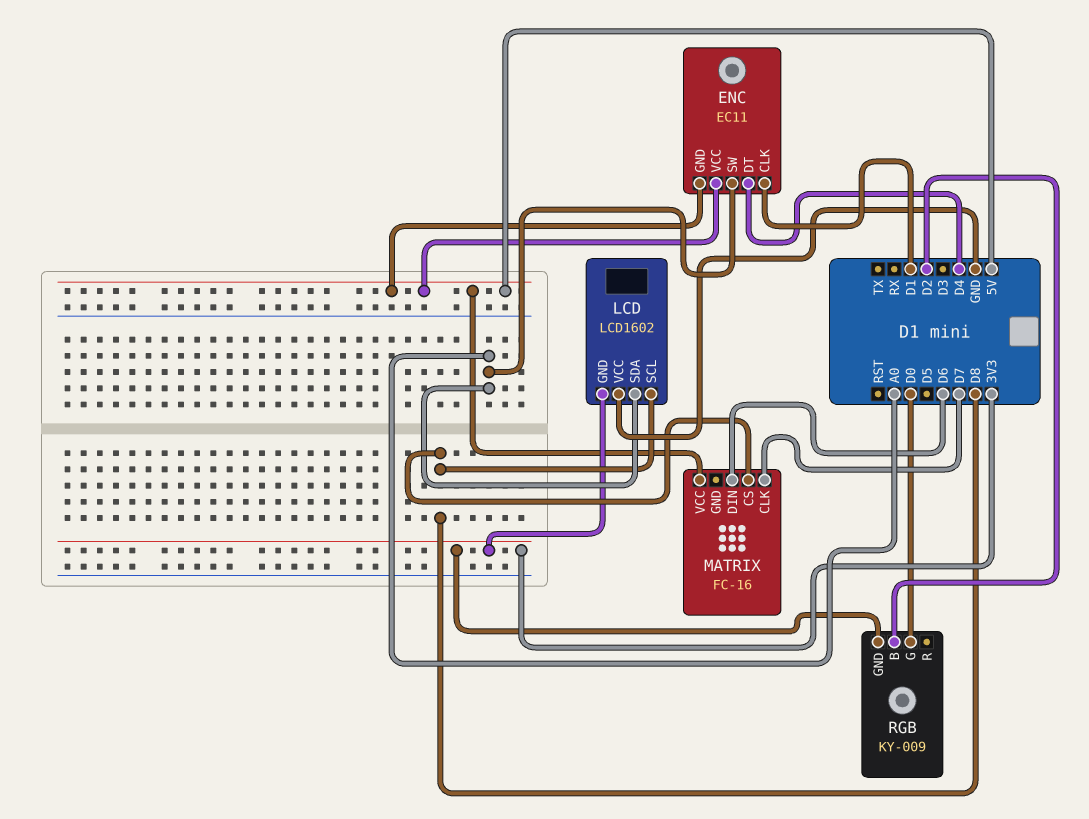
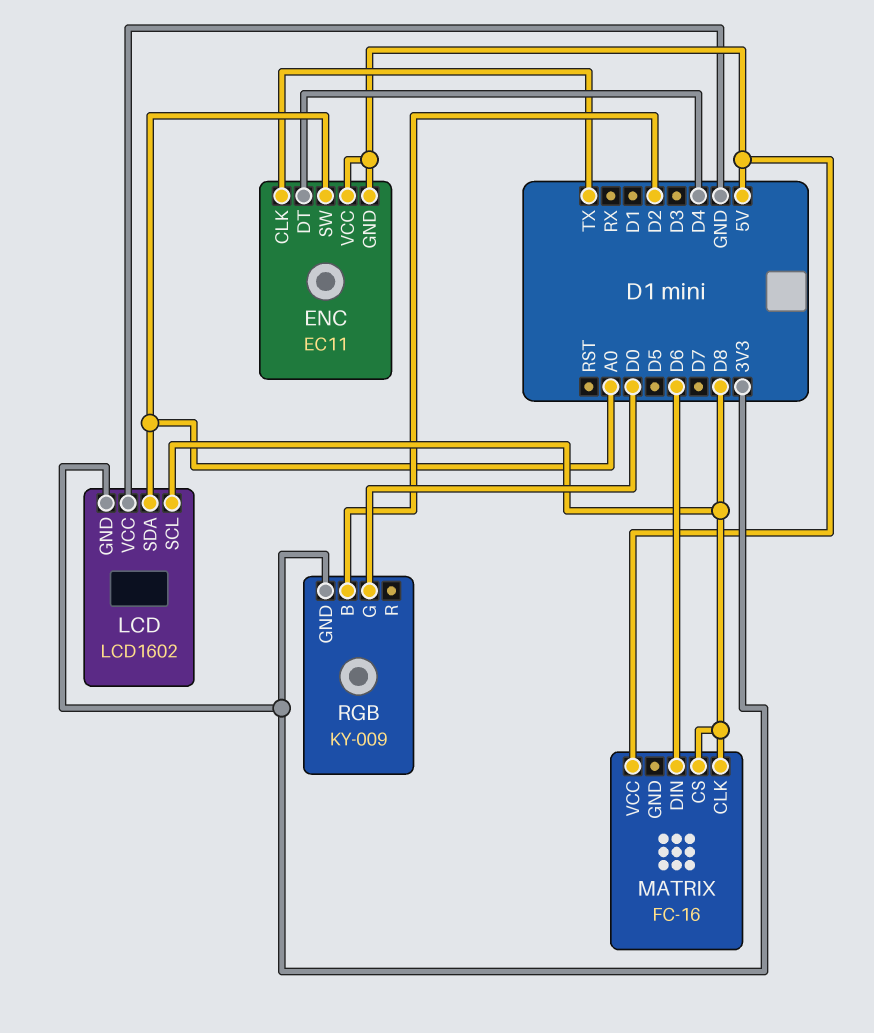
ENC pin CLK: D1 -> TX
MATRIX pin CLK: D7 -> D8

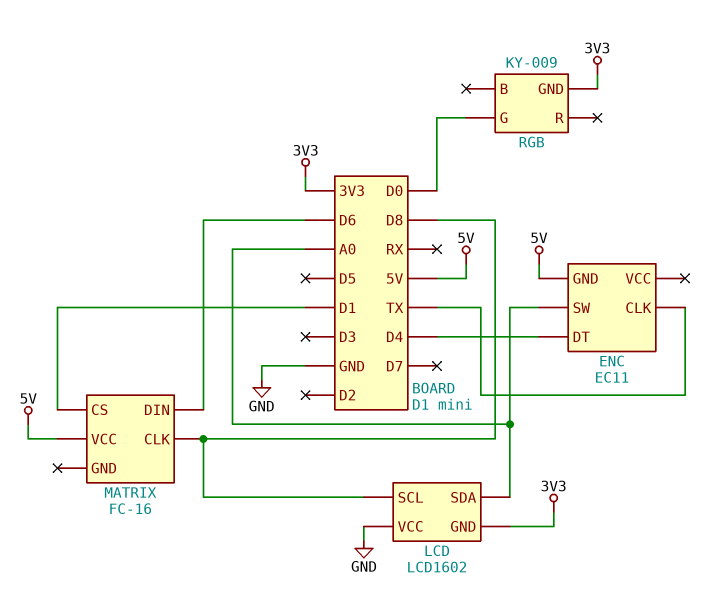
ENC pin VCC: 5V -> none
MATRIX pin CS: D8 -> D1
RGB pin B: D2 -> none

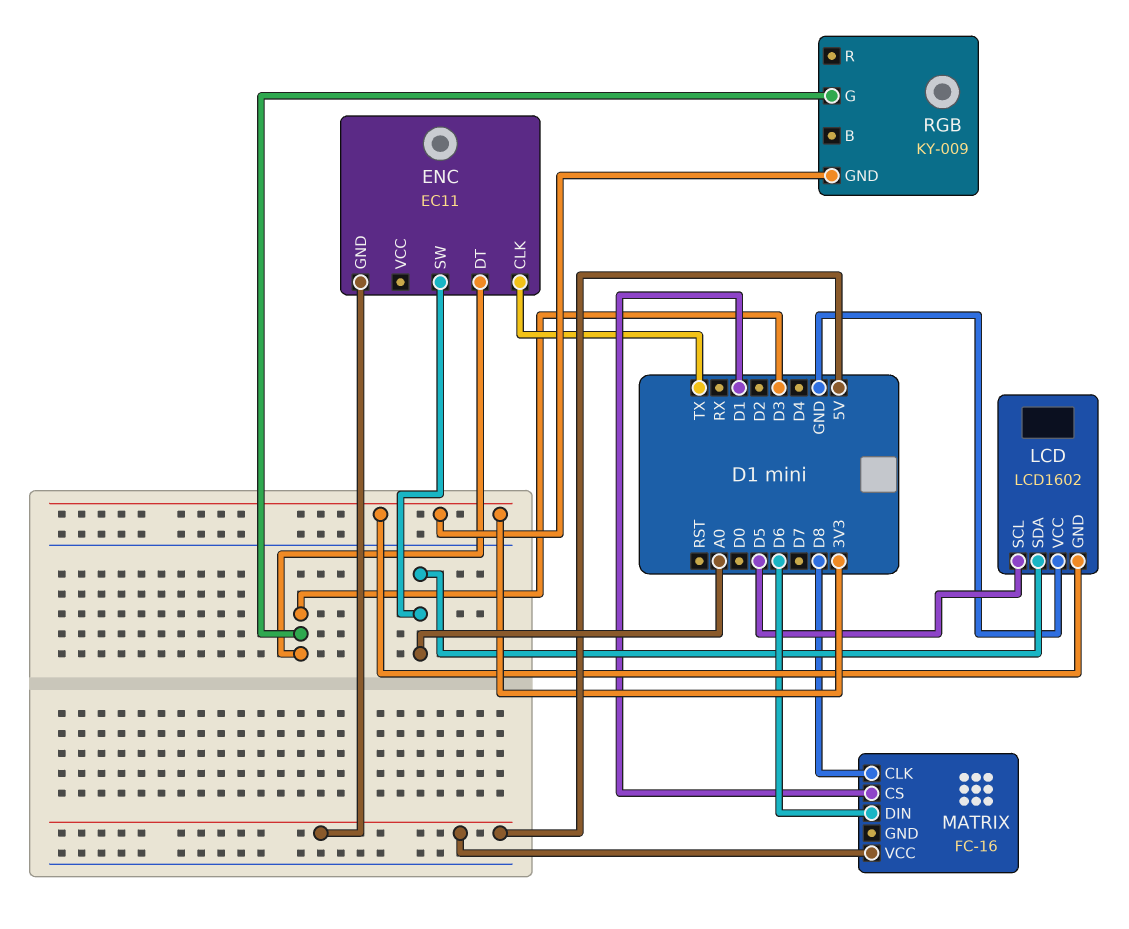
ENC pin DT: D4 -> D3
LCD pin SCL: D8 -> D5
RGB pin G: D0 -> D3

